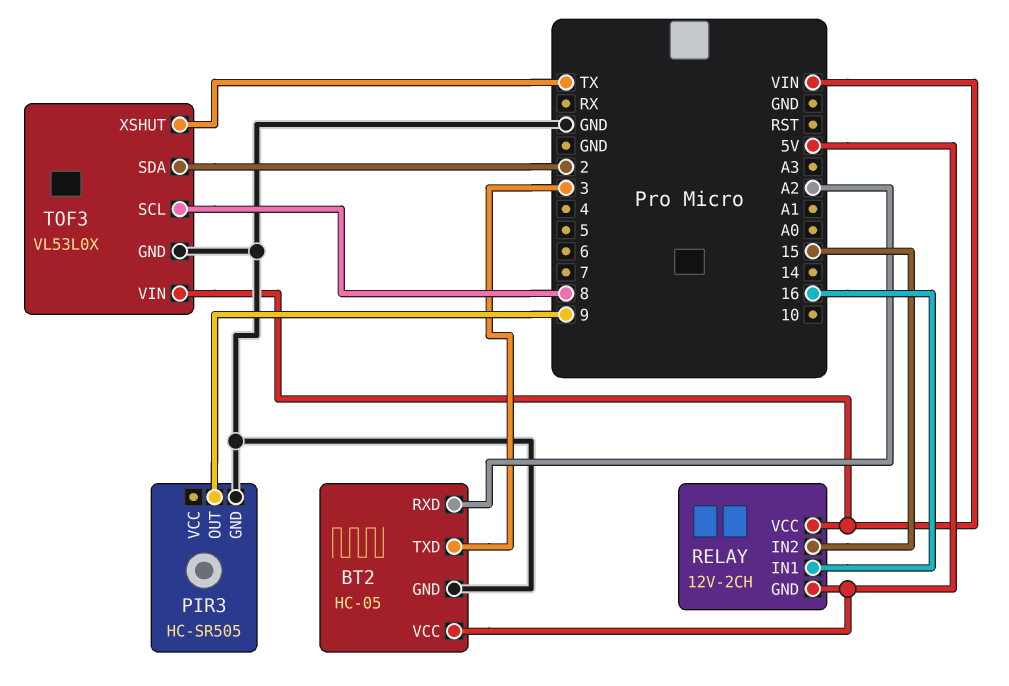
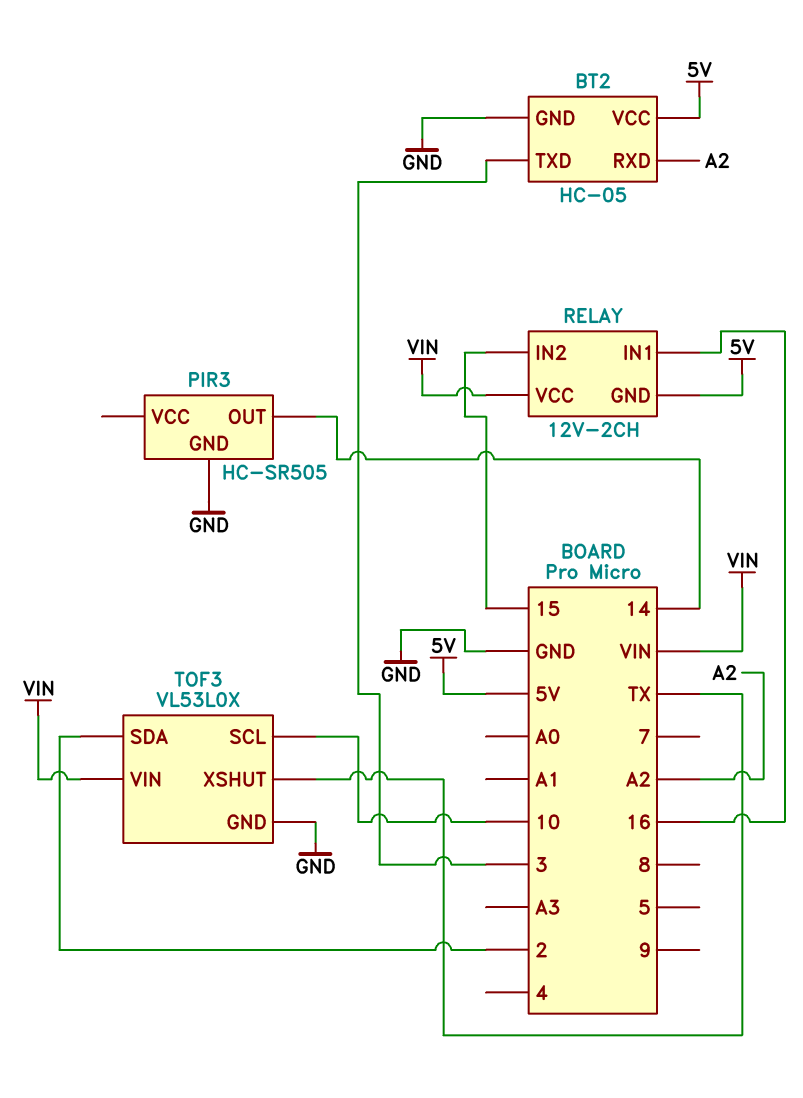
PIR3 pin OUT: 9 -> 14
TOF3 pin SCL: 8 -> 10

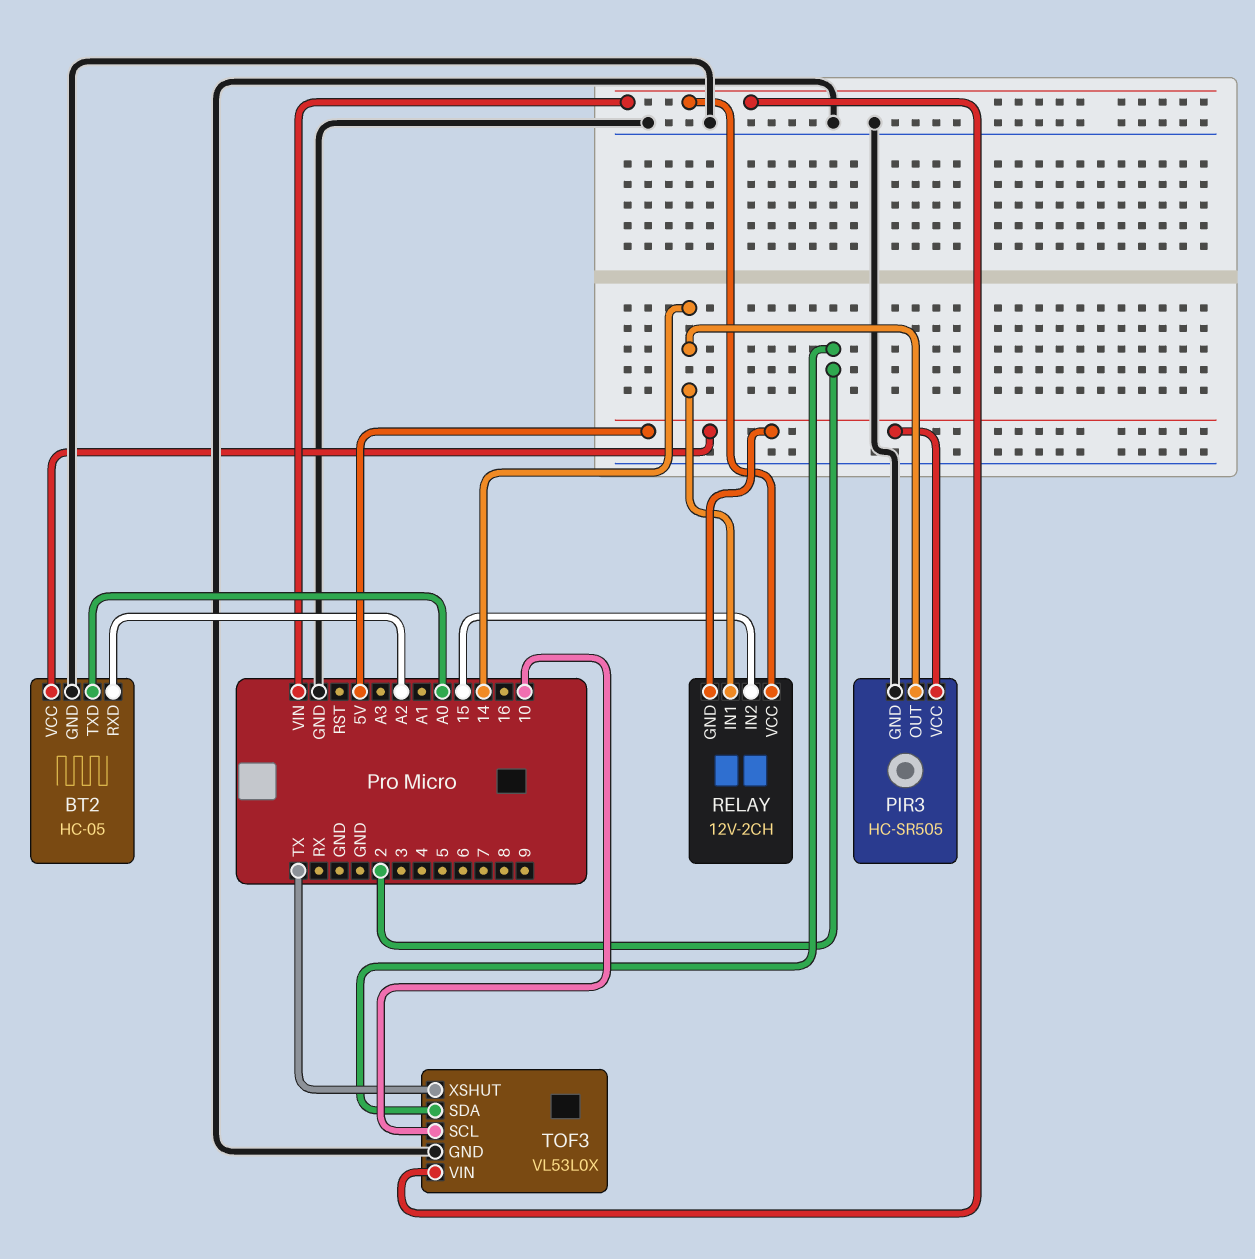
BT2 pin TXD: 3 -> A0
PIR3 pin VCC: none -> 5V
RELAY pin IN1: 16 -> 14

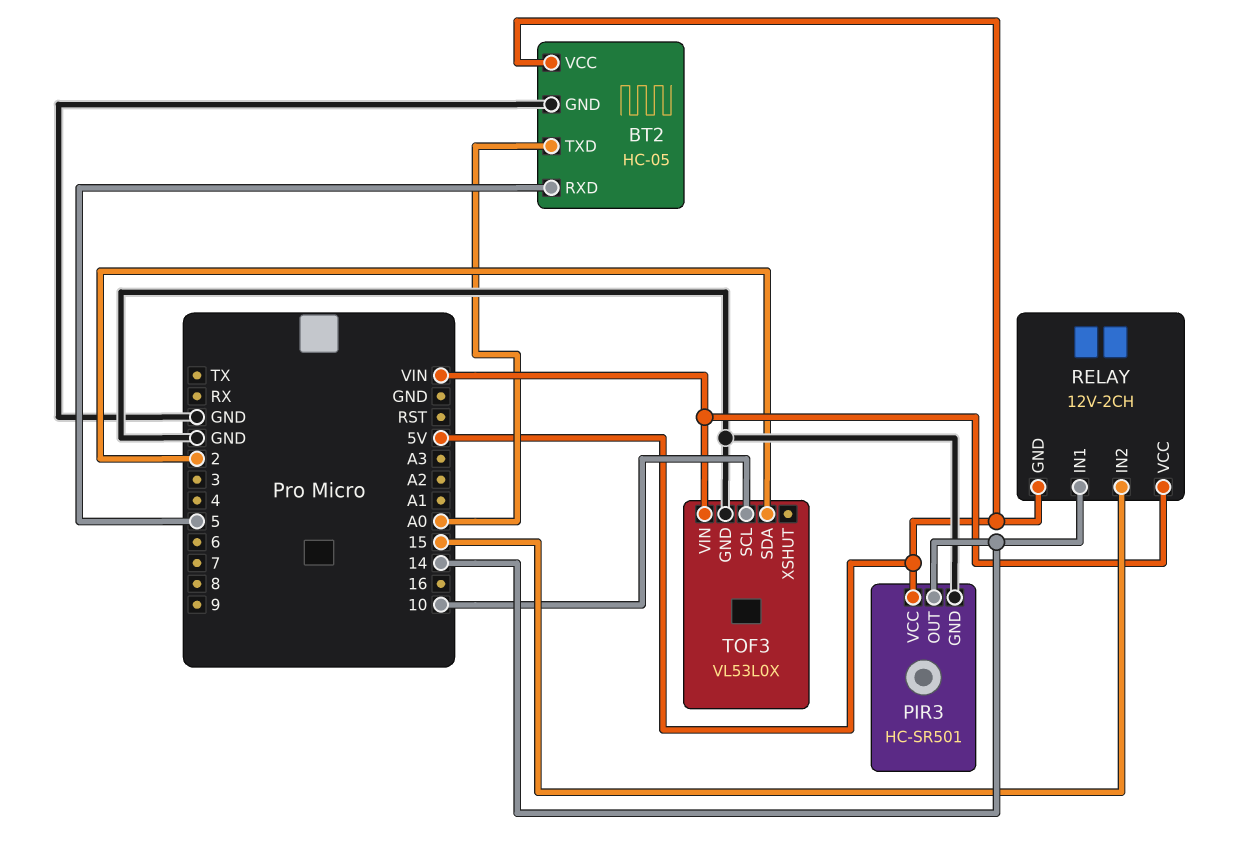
BT2 pin RXD: A2 -> 5
PIR3: HC-SR505 -> HC-SR501
TOF3 pin XSHUT: TX -> none

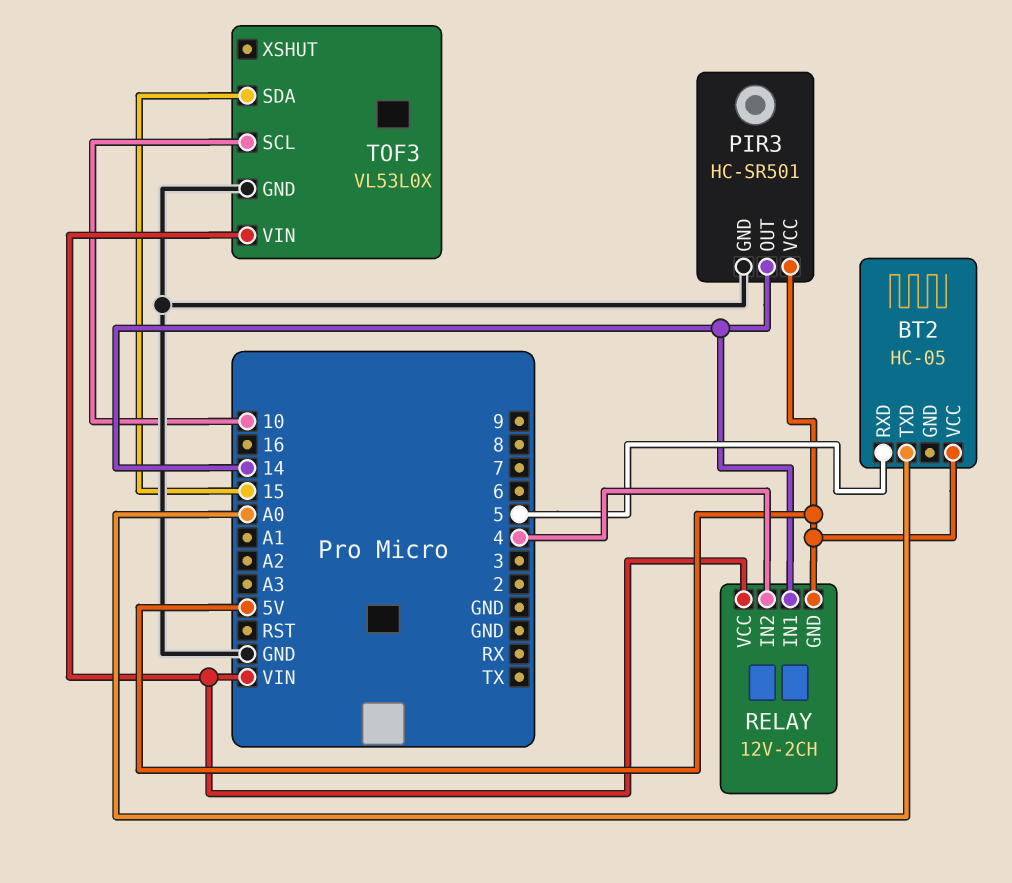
BT2 pin GND: GND -> none
RELAY pin IN2: 15 -> 4
TOF3 pin SDA: 2 -> 15

